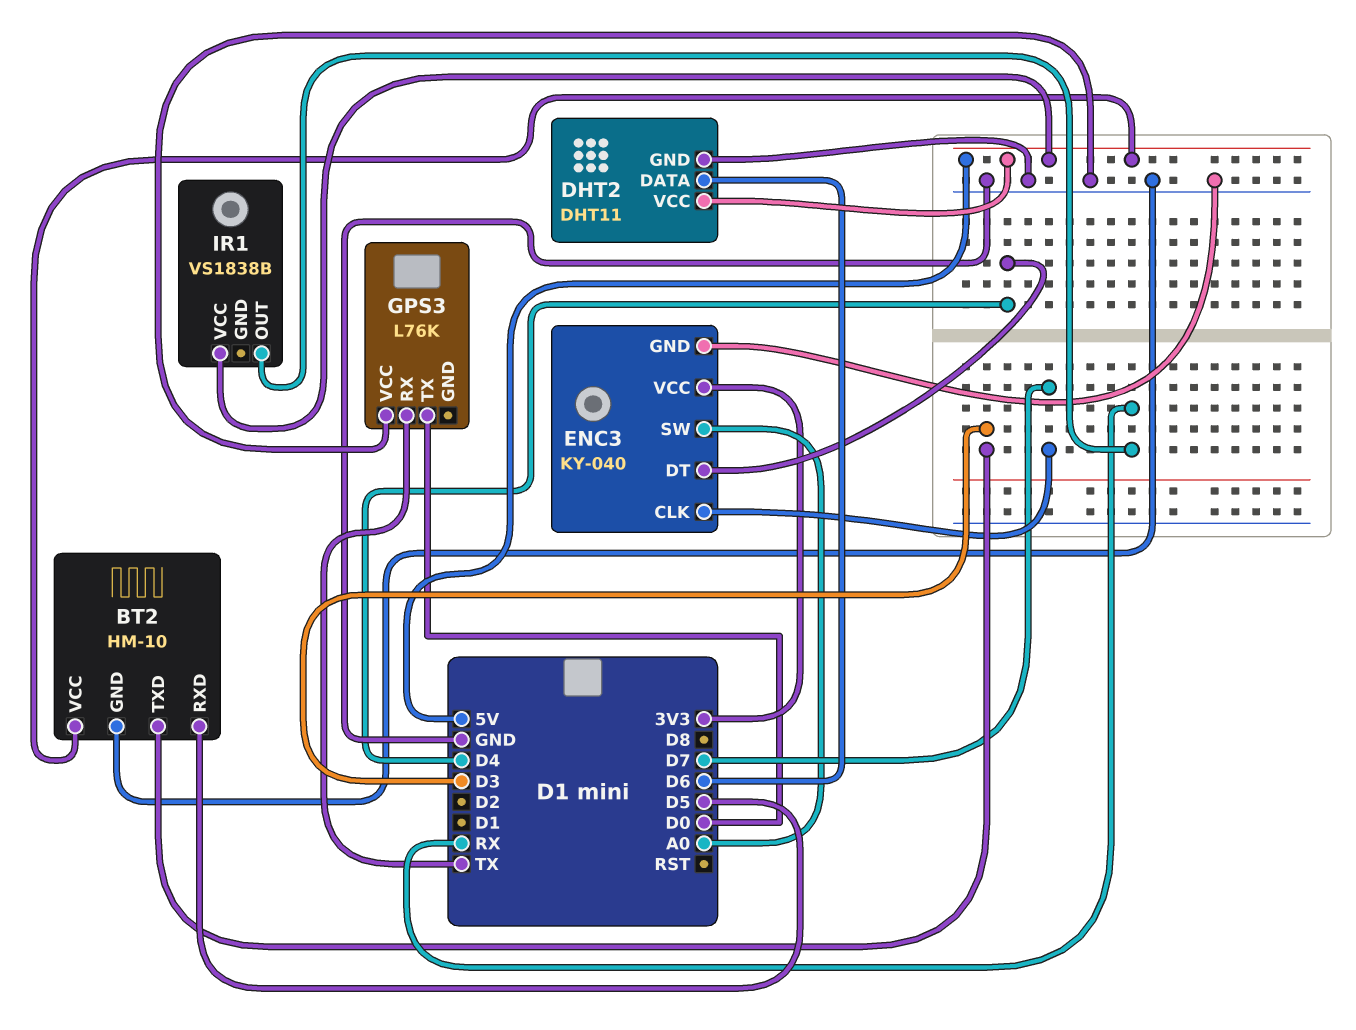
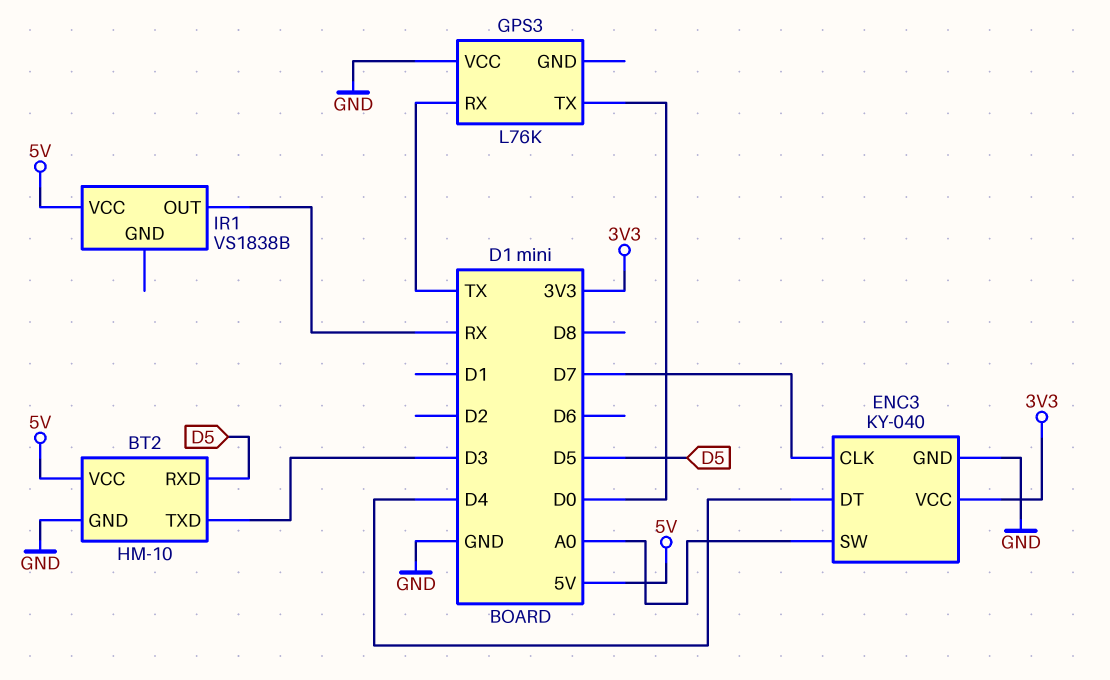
DHT2: DHT11 -> none
DHT2 pin DATA: D6 -> none
DHT2 pin GND: GND -> none
DHT2 pin VCC: 5V -> none

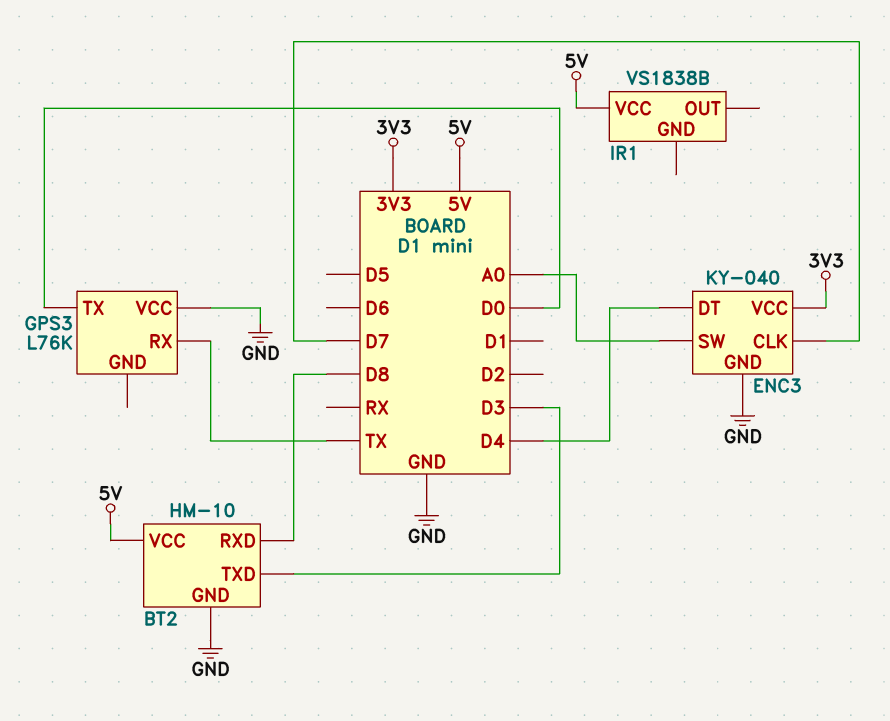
BT2 pin RXD: D5 -> D8
IR1 pin OUT: RX -> none

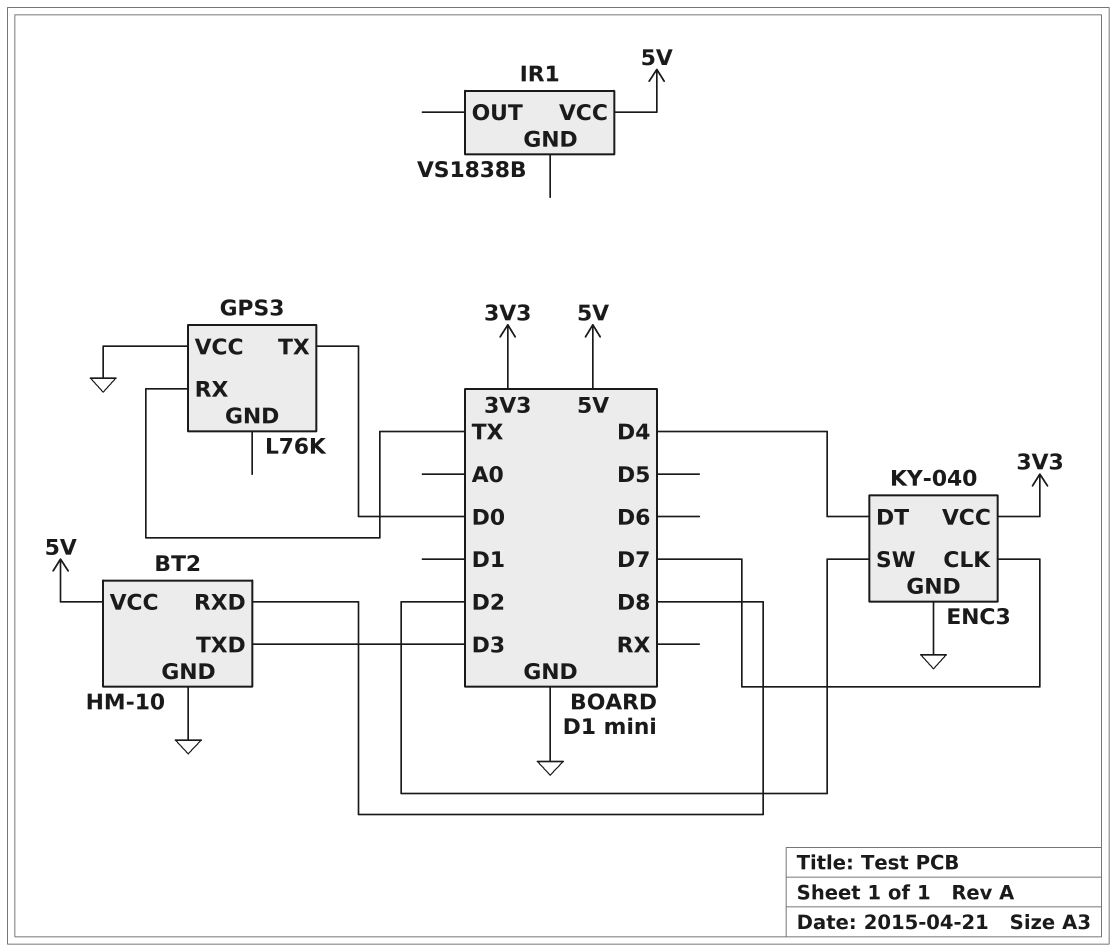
ENC3 pin SW: A0 -> D2

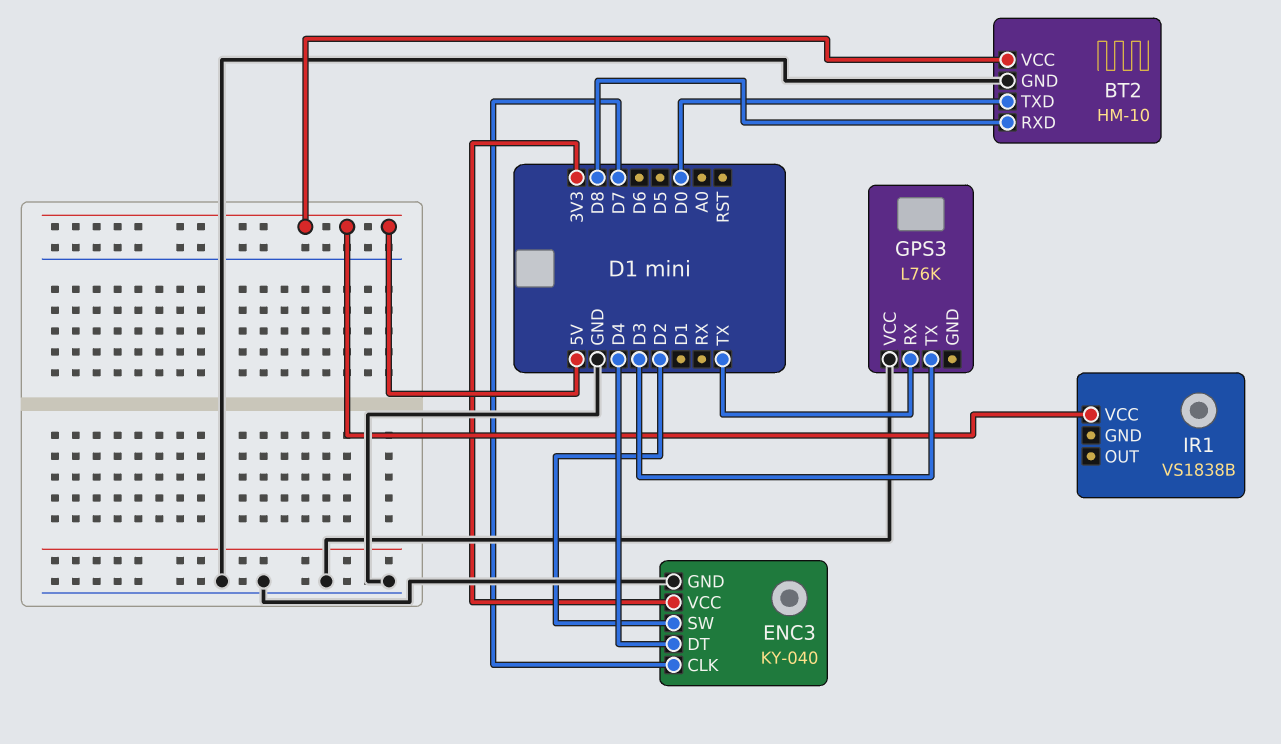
BT2 pin TXD: D3 -> D0
GPS3 pin TX: D0 -> D3

